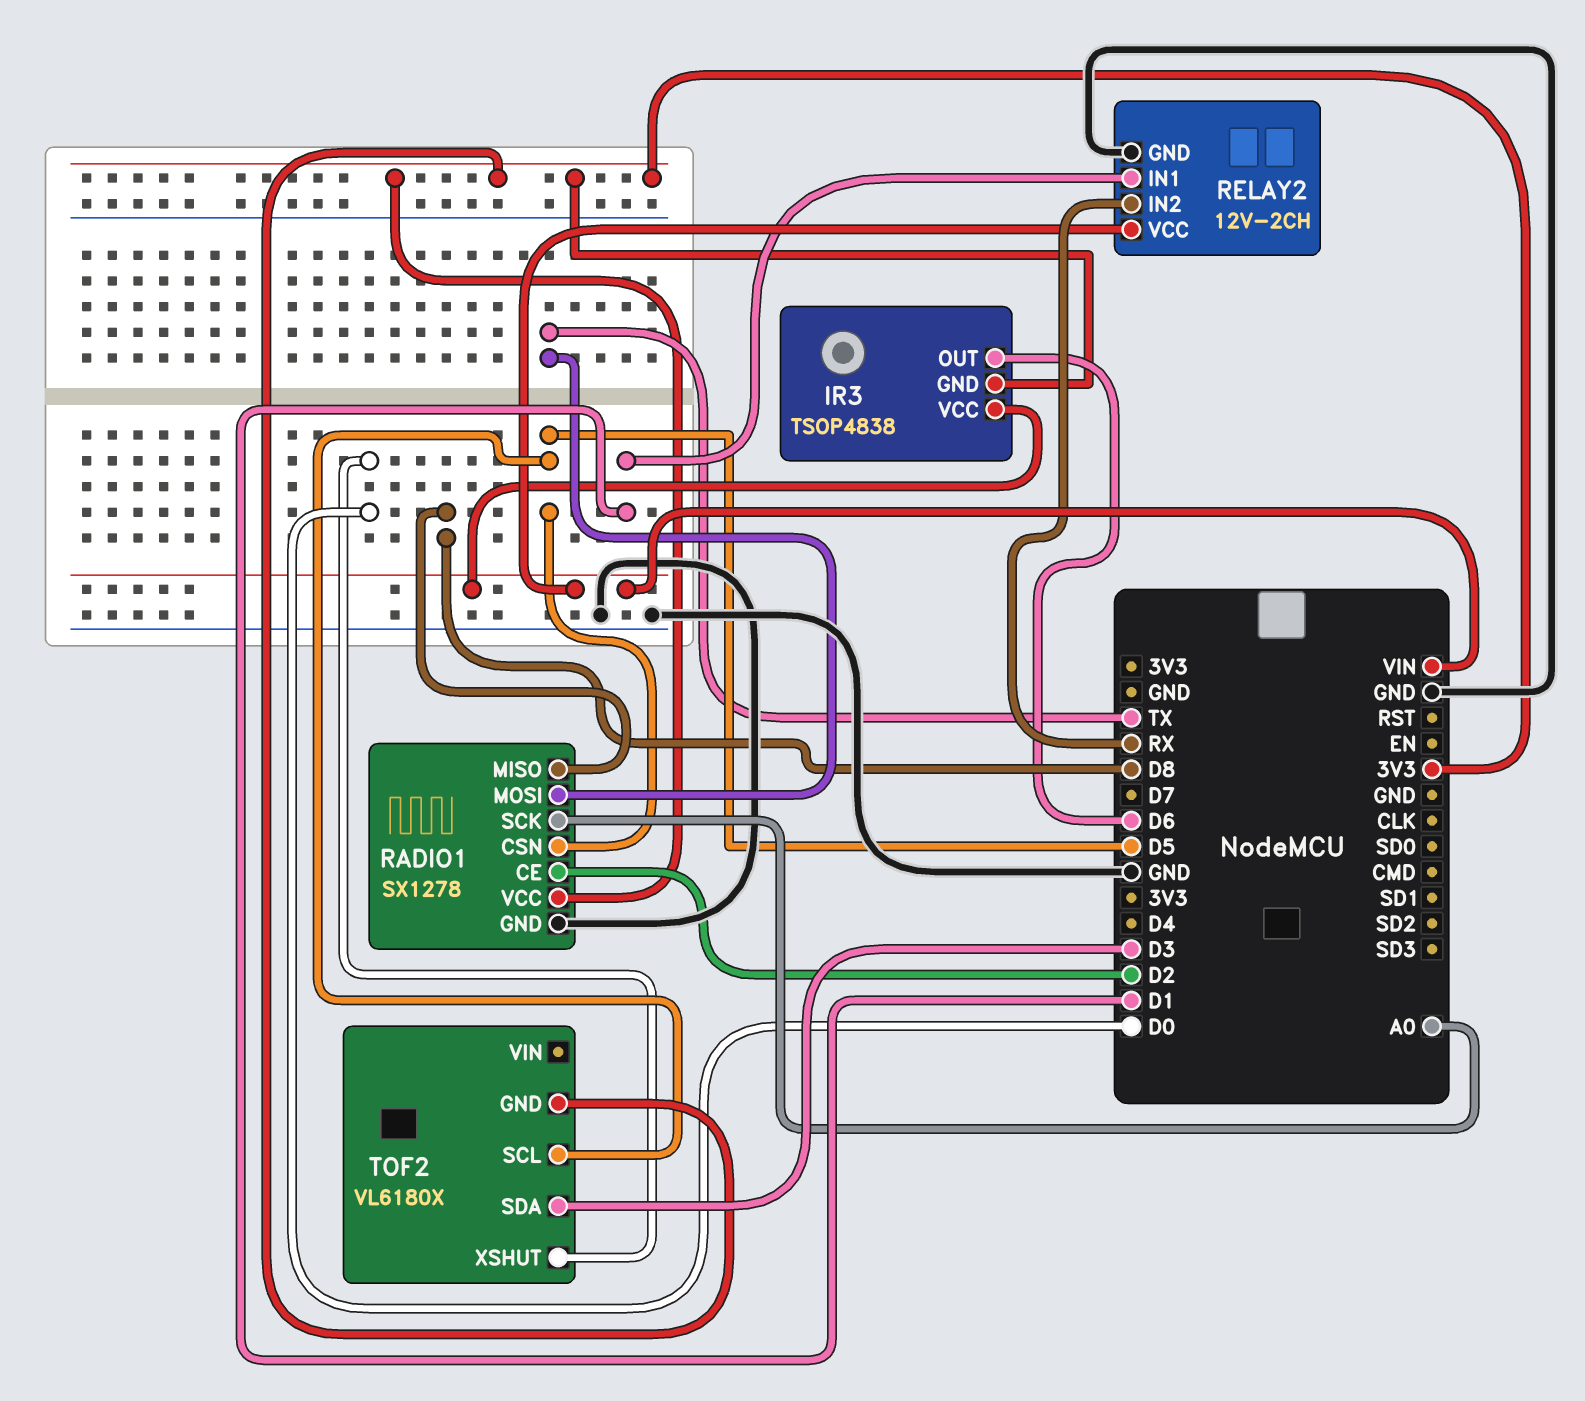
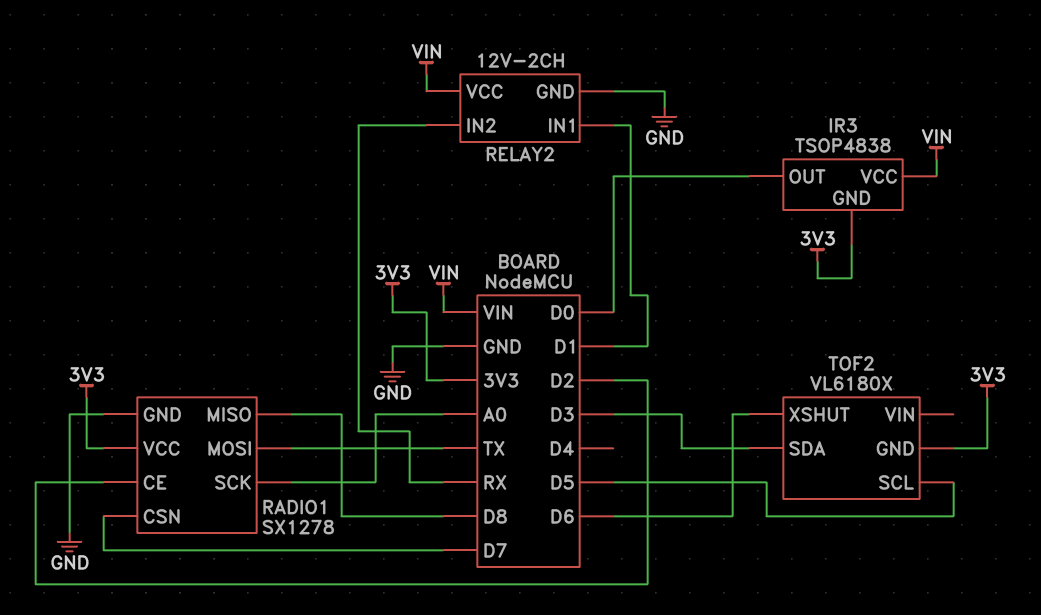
IR3 pin OUT: D6 -> D0
RADIO1 pin CSN: D5 -> D7
TOF2 pin XSHUT: D0 -> D6

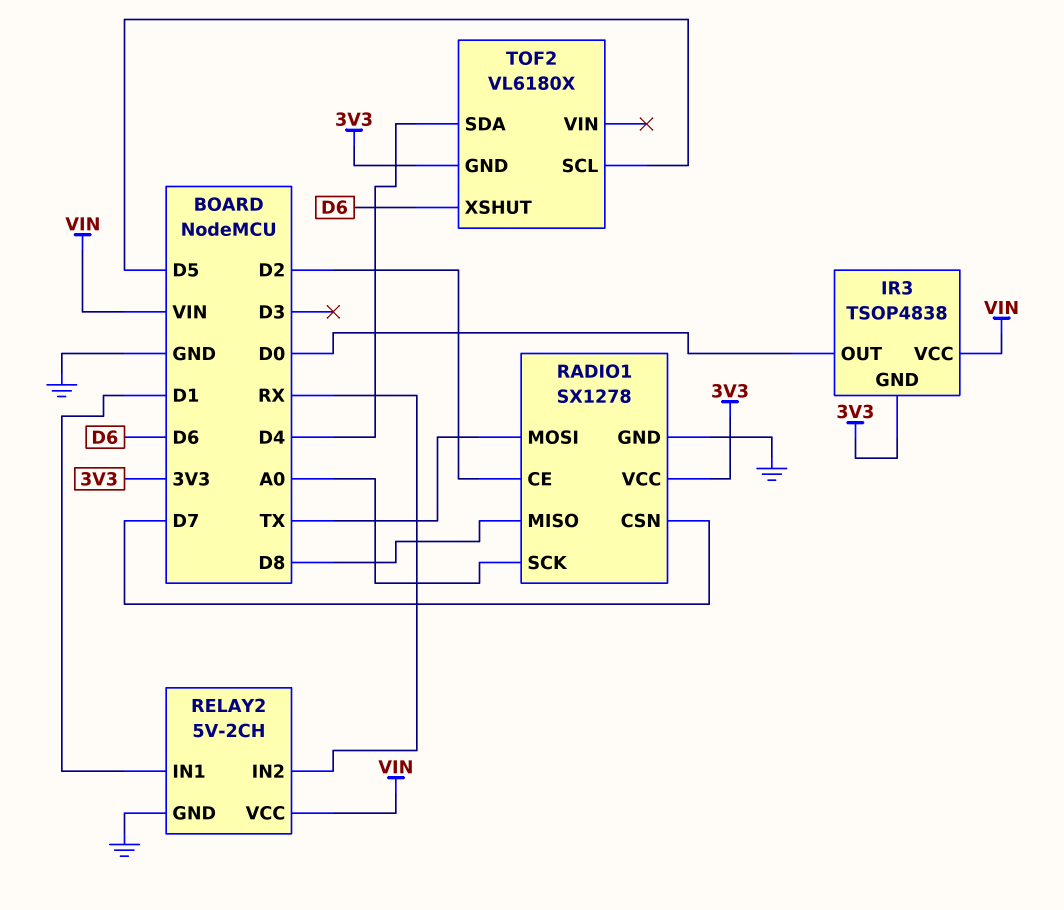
RELAY2: 12V-2CH -> 5V-2CH
TOF2 pin SDA: D3 -> D4

